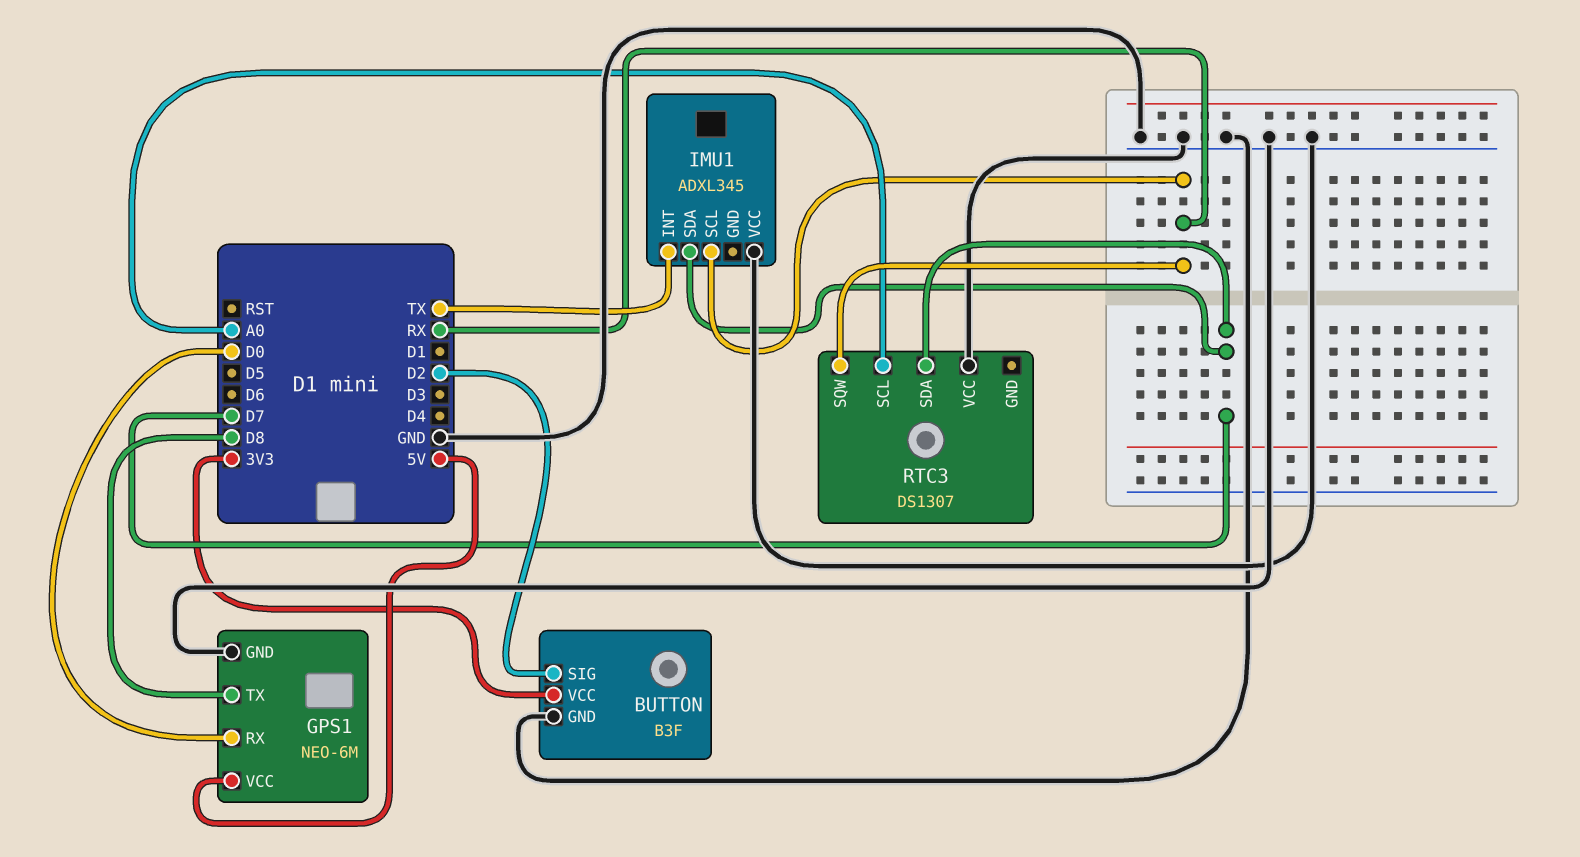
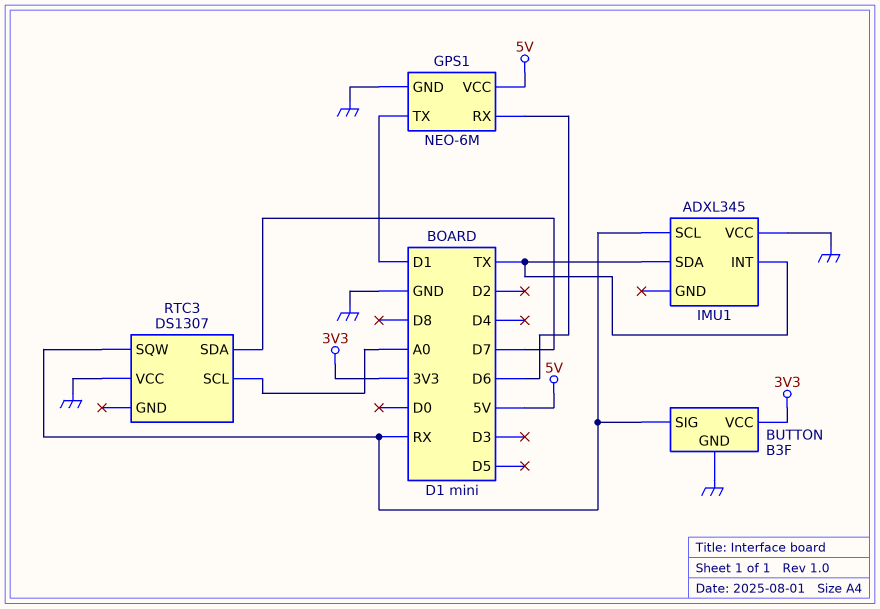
BUTTON pin SIG: D2 -> RX
GPS1 pin RX: D0 -> D6
GPS1 pin TX: D8 -> D1
IMU1 pin SDA: D7 -> TX

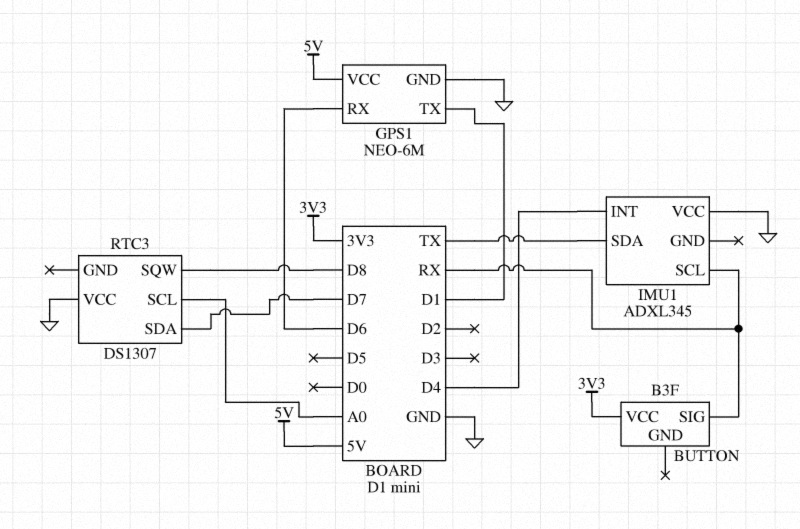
BUTTON pin GND: GND -> none
IMU1 pin INT: TX -> D4
RTC3 pin SQW: RX -> D8

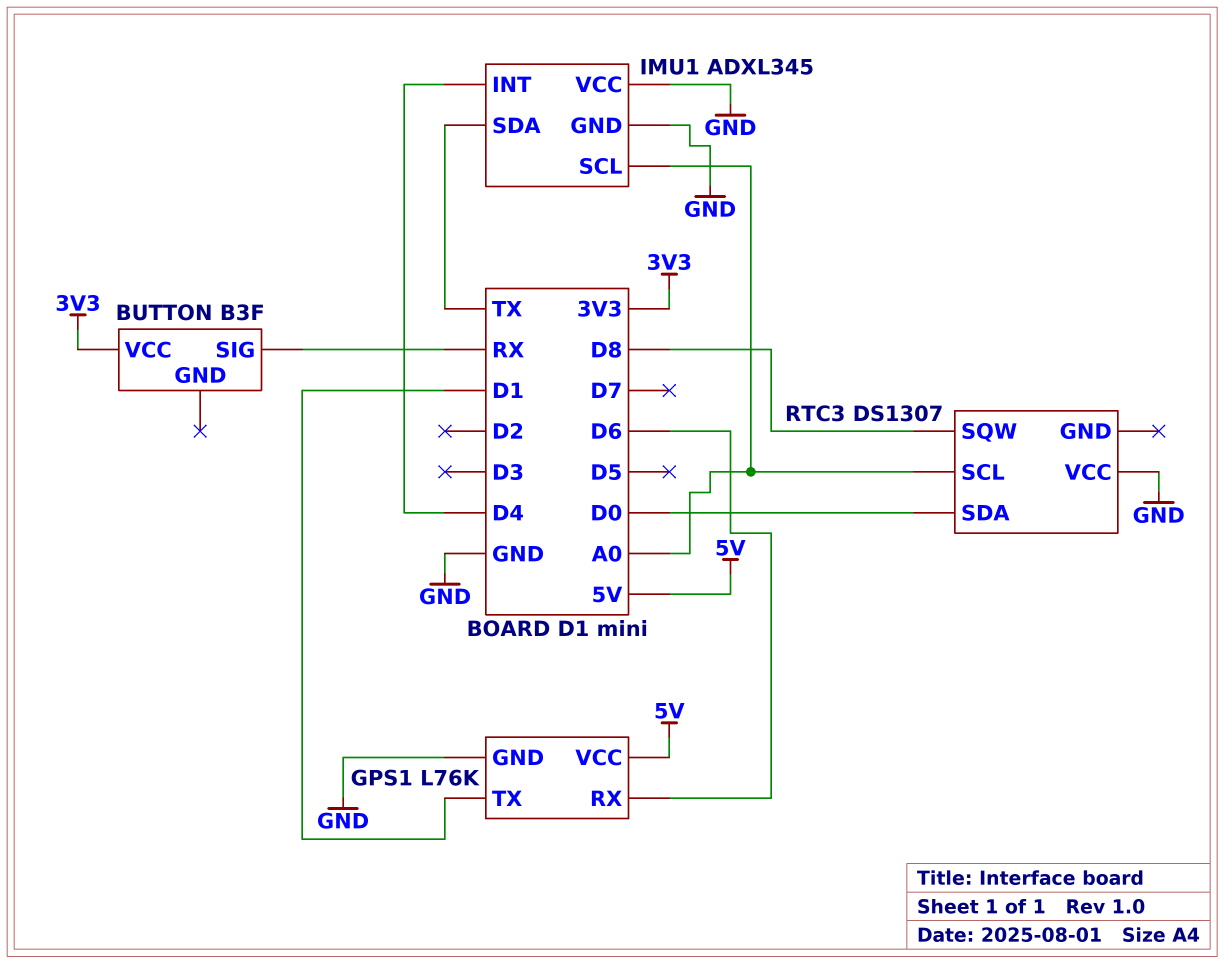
GPS1: NEO-6M -> L76K
IMU1 pin GND: none -> GND
IMU1 pin SCL: RX -> A0
RTC3 pin SDA: D7 -> D0

